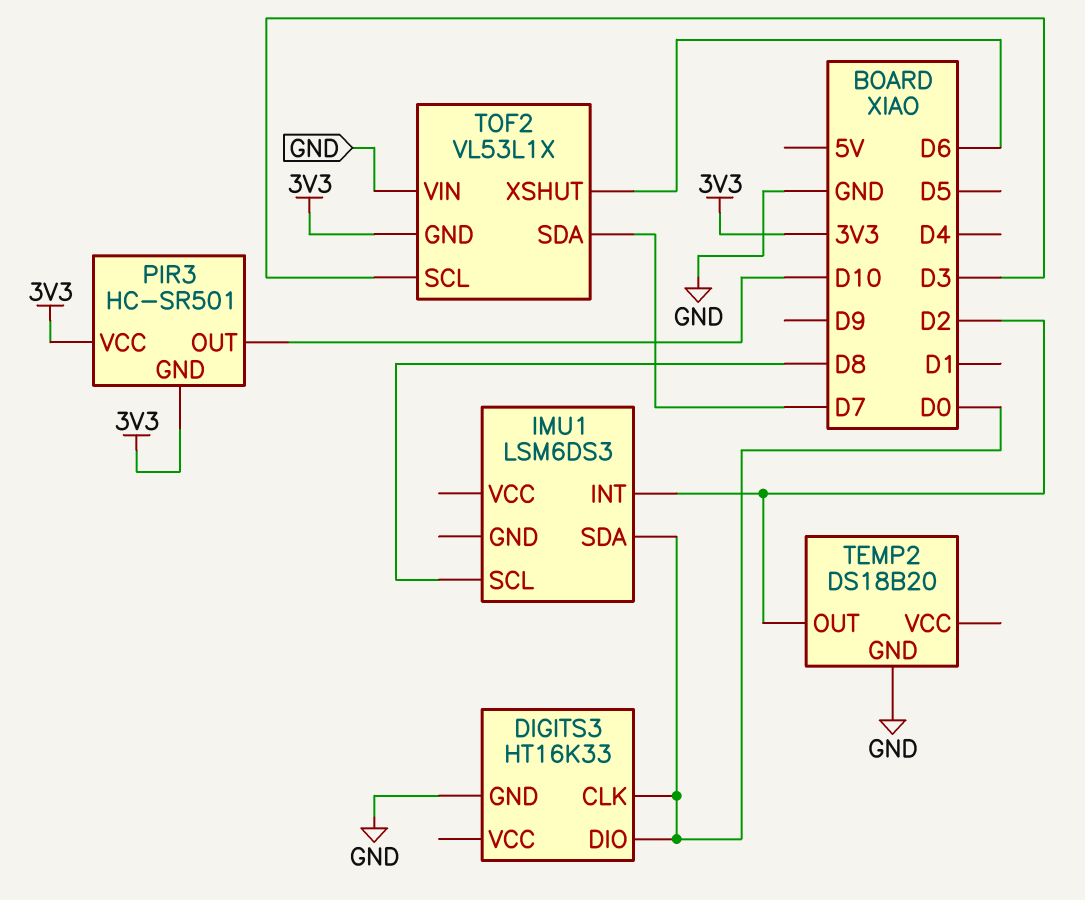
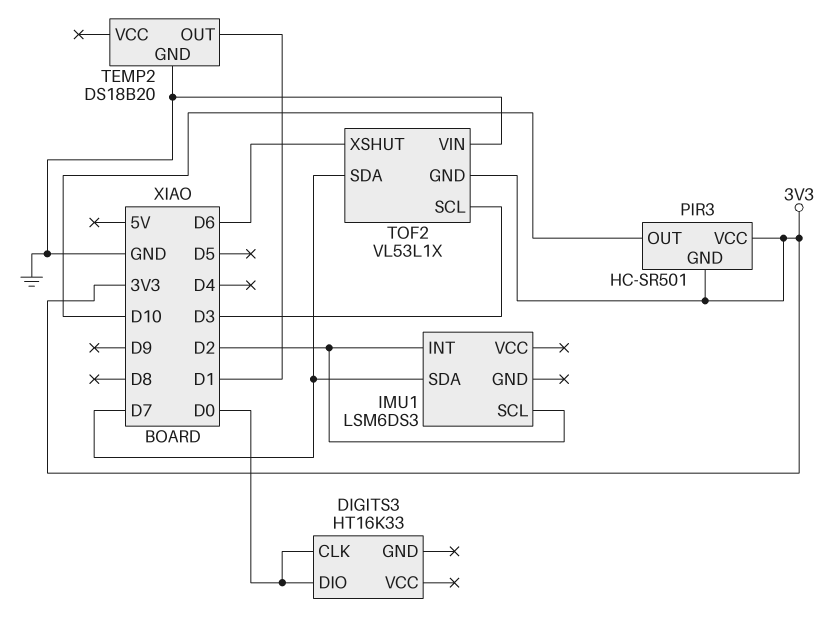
DIGITS3 pin GND: GND -> none
IMU1 pin SCL: D8 -> D2
IMU1 pin SDA: D0 -> D7
TEMP2 pin OUT: D2 -> D1

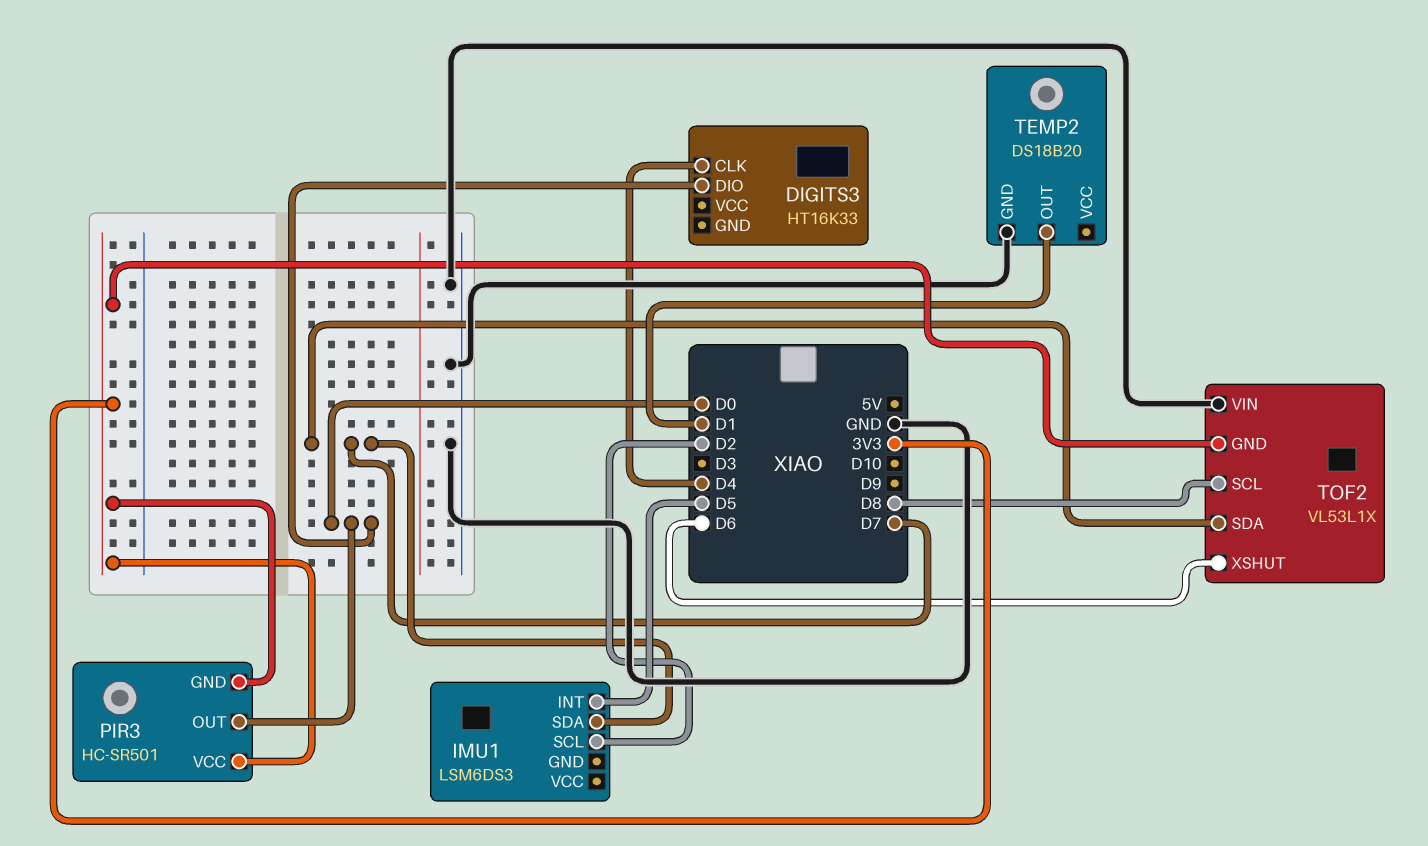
DIGITS3 pin CLK: D0 -> D4
IMU1 pin INT: D2 -> D5
PIR3 pin OUT: D10 -> D0
TOF2 pin SCL: D3 -> D8

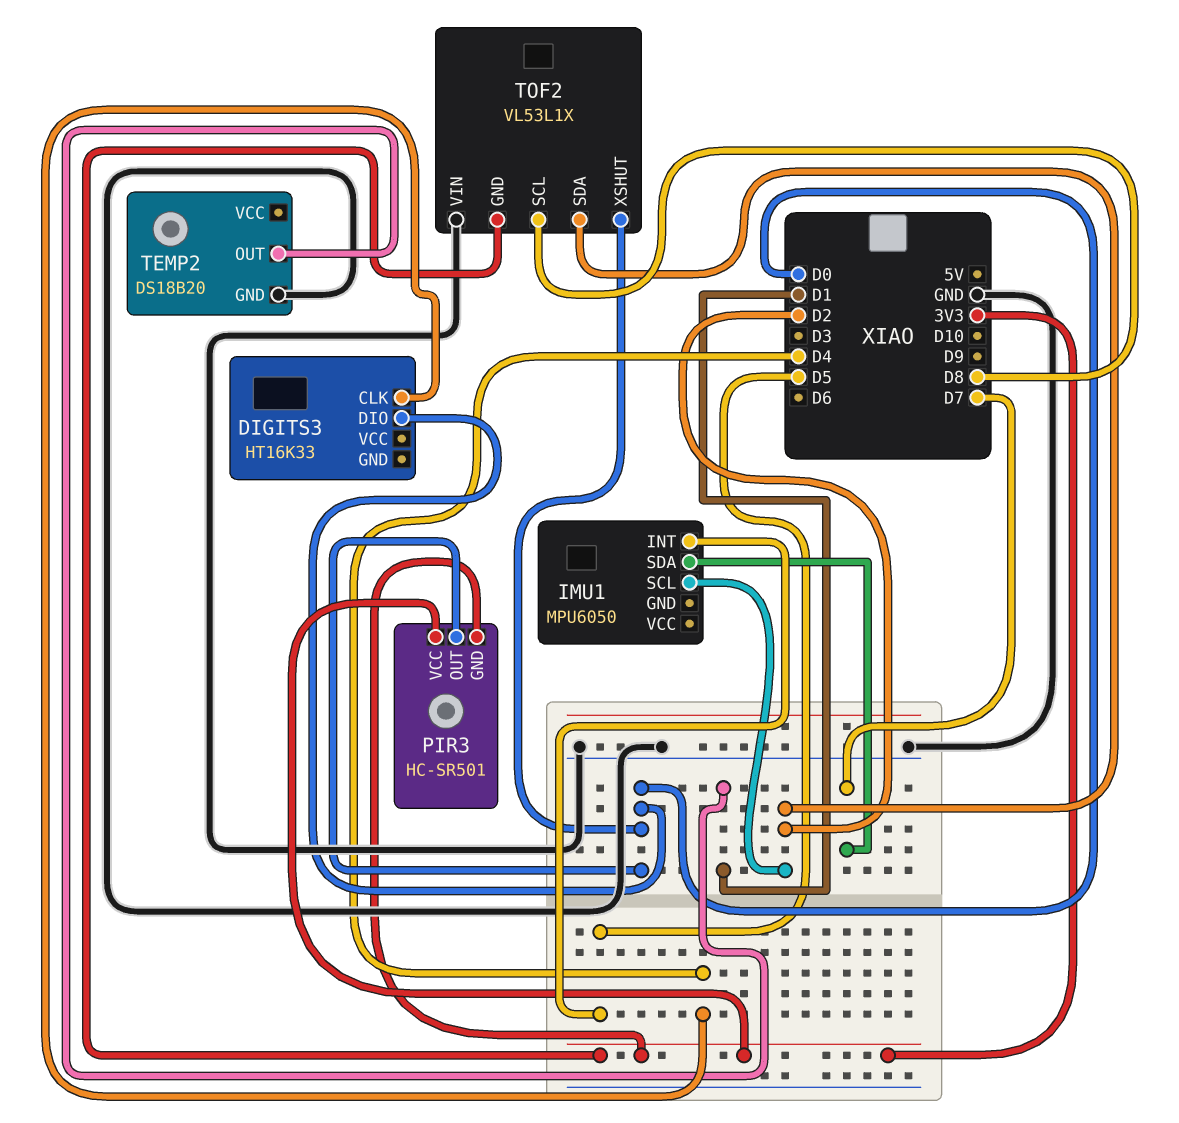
IMU1: LSM6DS3 -> MPU6050
TOF2 pin SDA: D7 -> D2
TOF2 pin XSHUT: D6 -> D0

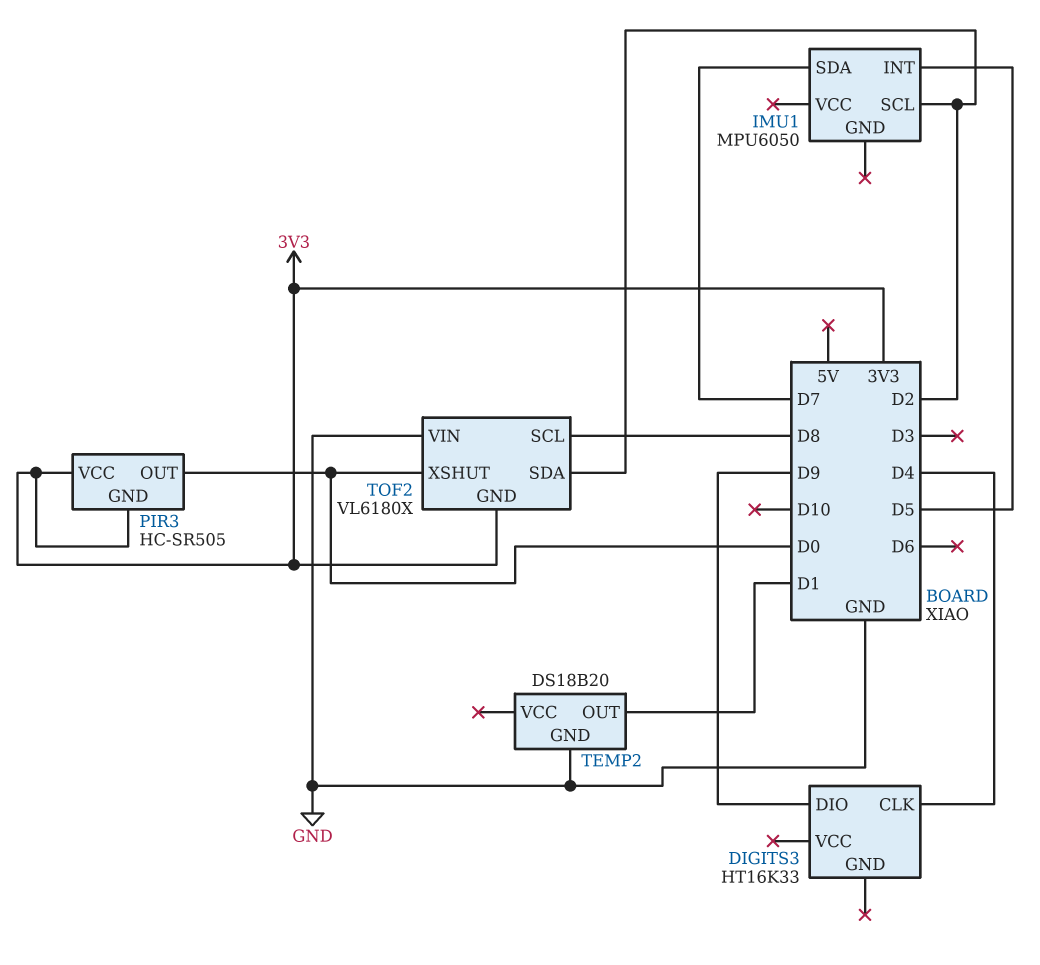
DIGITS3 pin DIO: D0 -> D9
PIR3: HC-SR501 -> HC-SR505
TOF2: VL53L1X -> VL6180X

